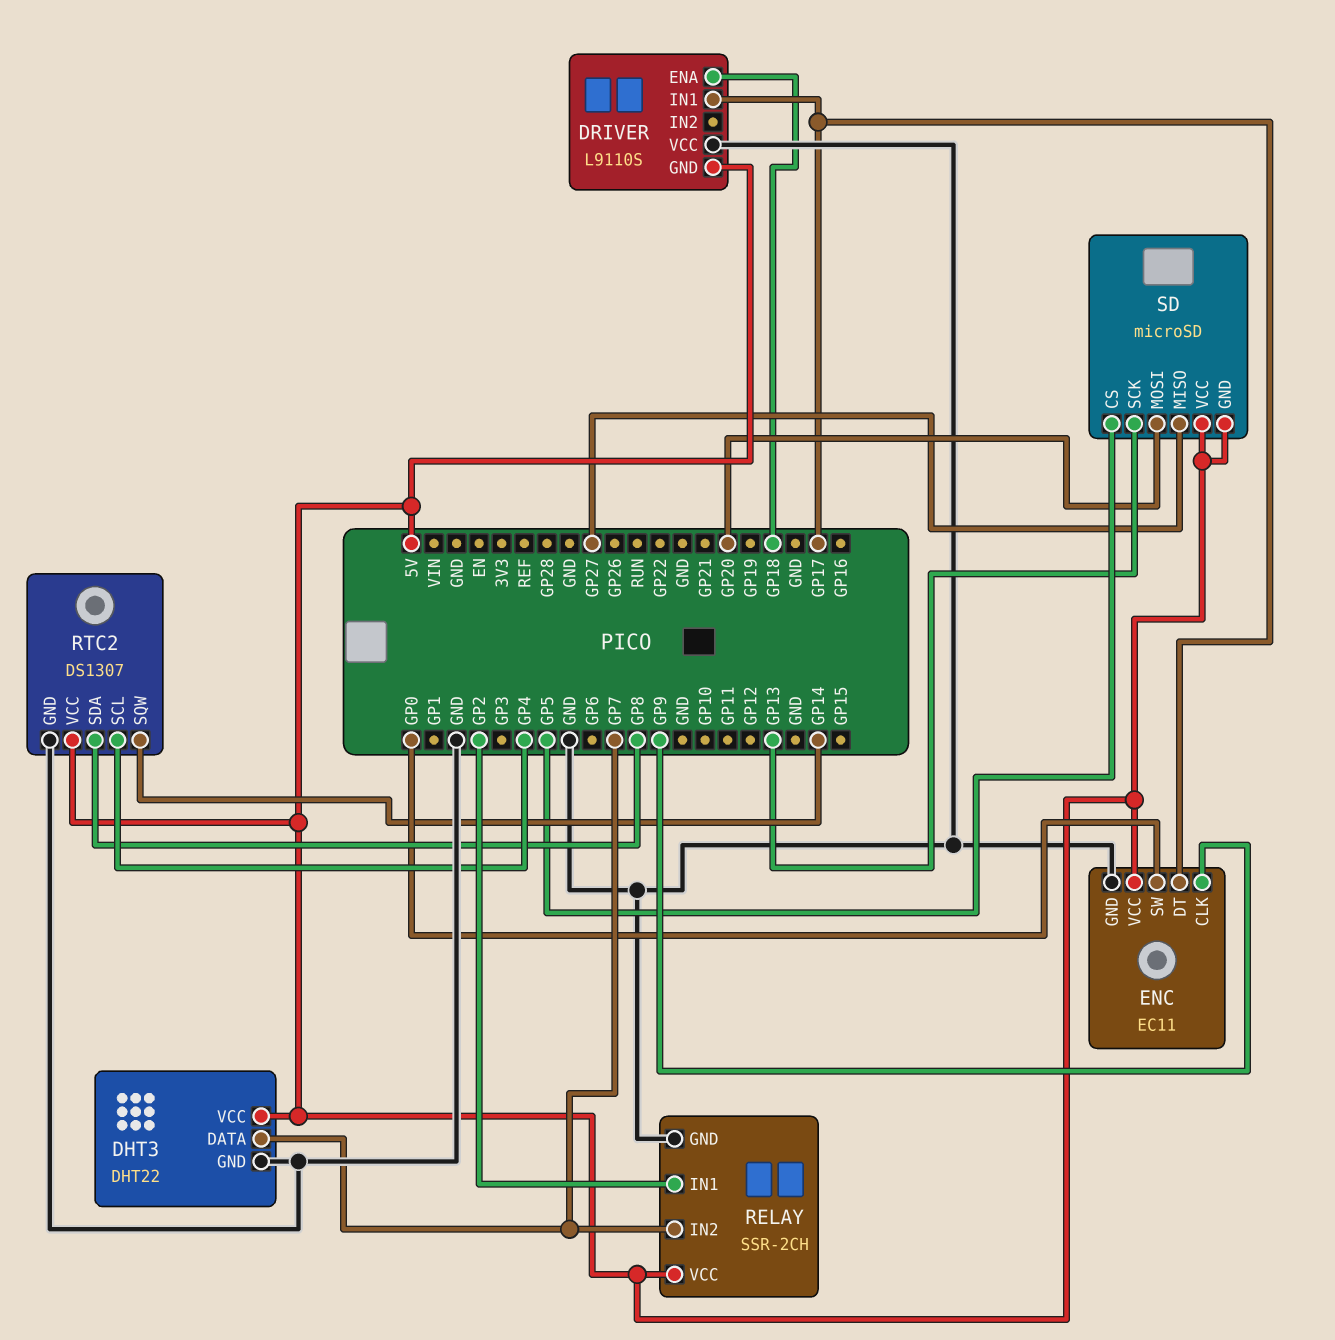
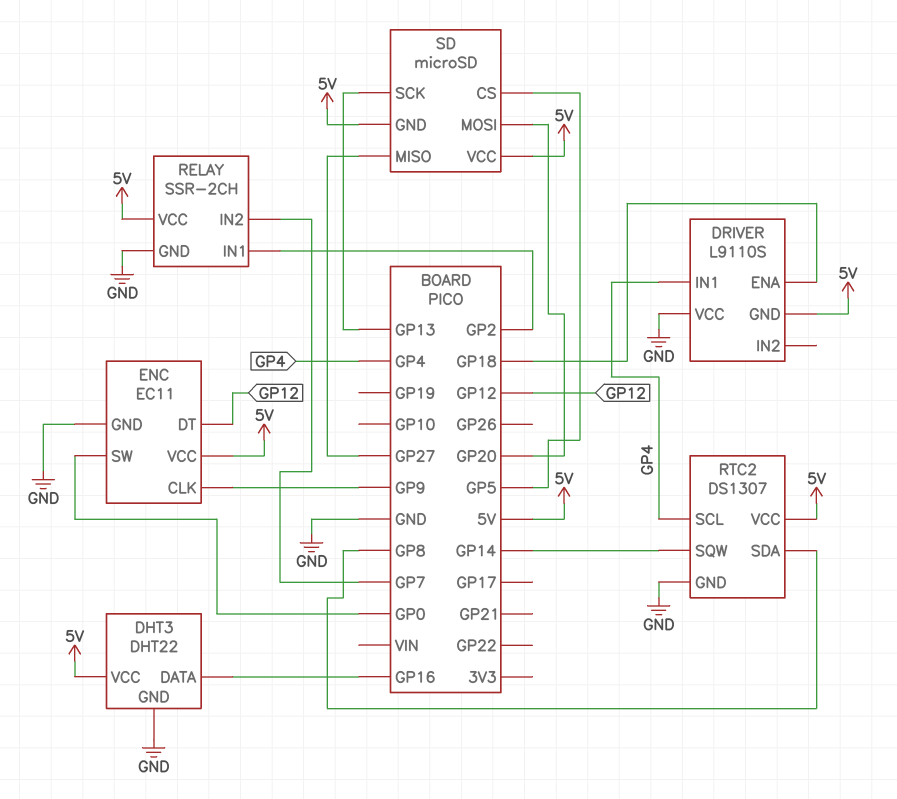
DHT3 pin DATA: GP7 -> GP16
DRIVER pin IN1: GP17 -> GP4
ENC pin DT: GP17 -> GP12

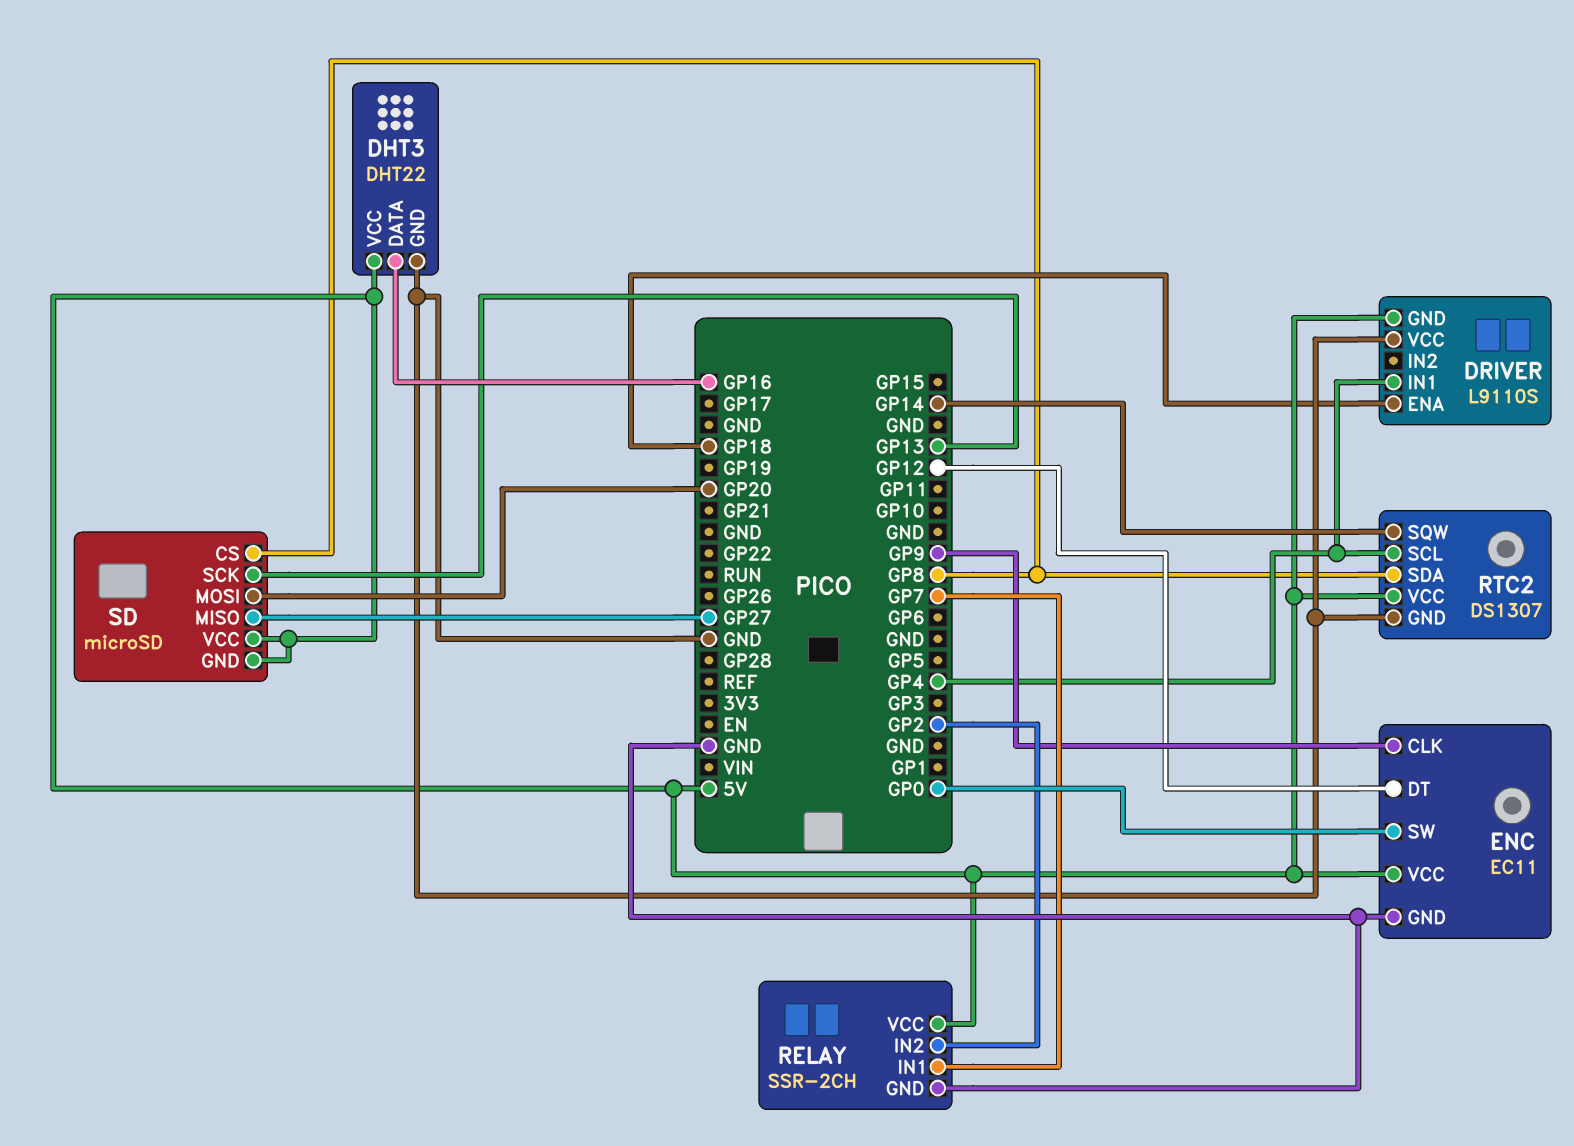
RELAY pin IN1: GP2 -> GP7
RELAY pin IN2: GP7 -> GP2
SD pin CS: GP5 -> GP8

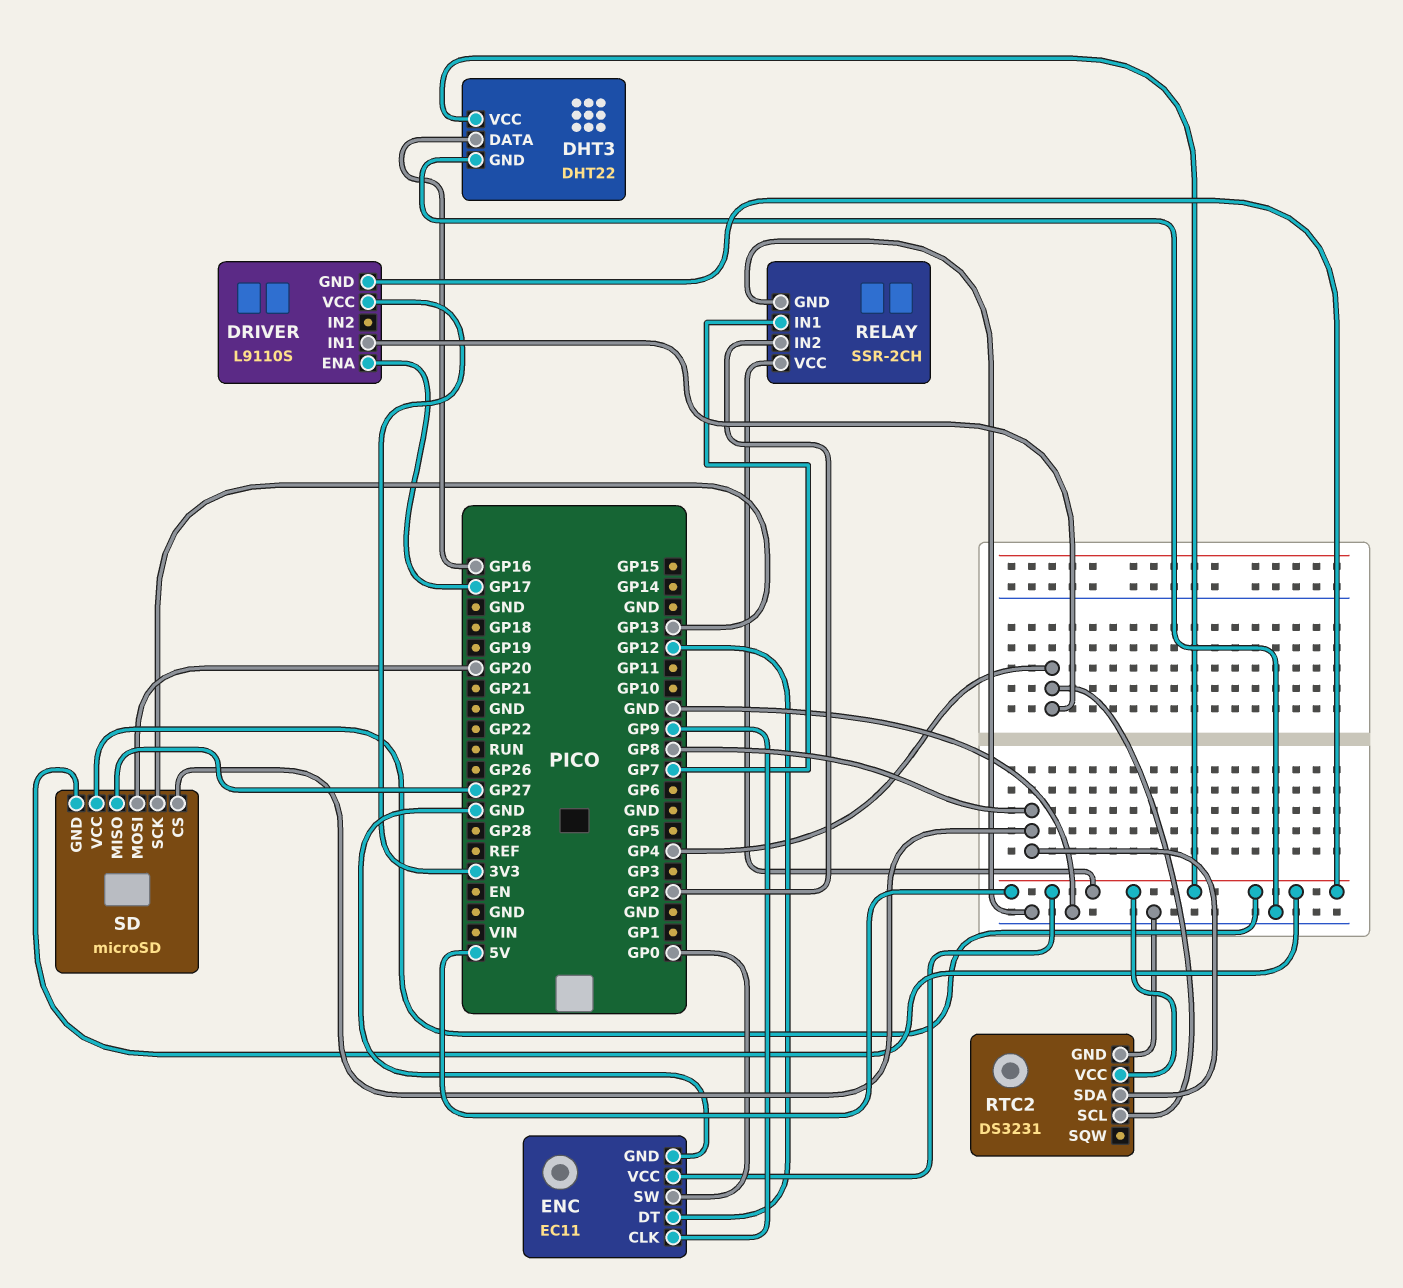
DRIVER pin ENA: GP18 -> GP17
DRIVER pin VCC: GND -> 3V3
RTC2: DS1307 -> DS3231
RTC2 pin SQW: GP14 -> none

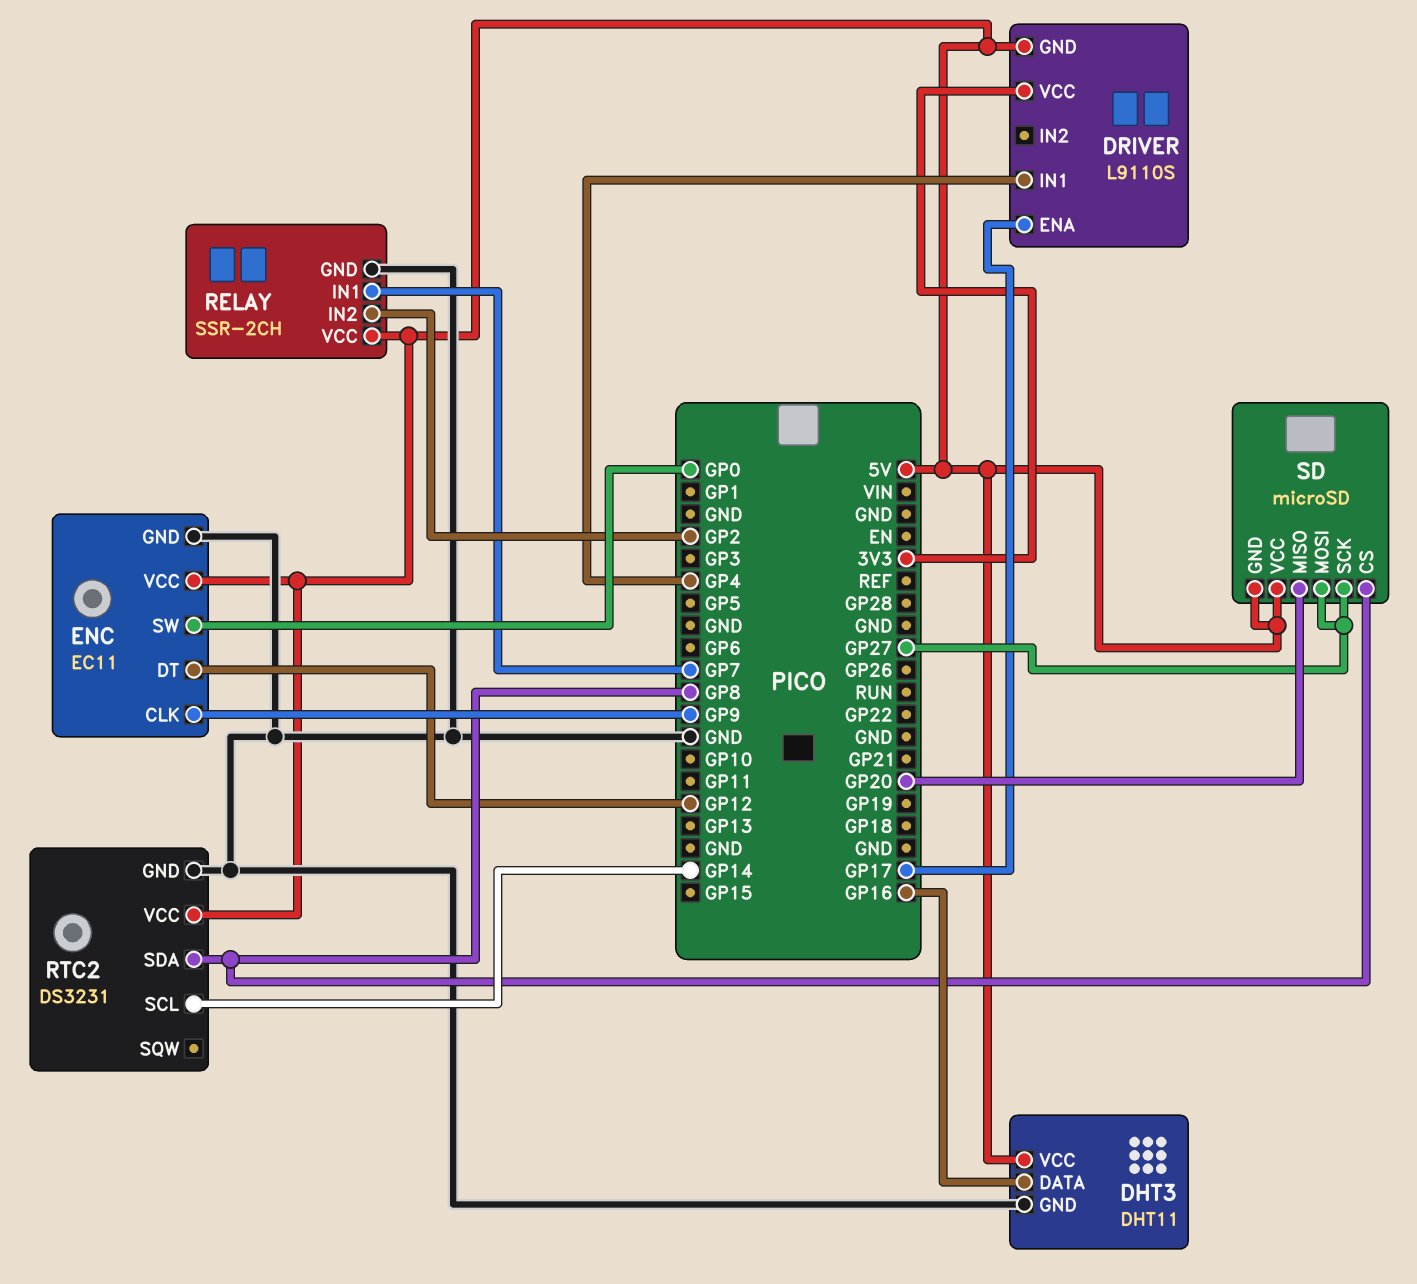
DHT3: DHT22 -> DHT11
RTC2 pin SCL: GP4 -> GP14
SD pin MISO: GP27 -> GP20
SD pin MOSI: GP20 -> GP27
SD pin SCK: GP13 -> GP27

